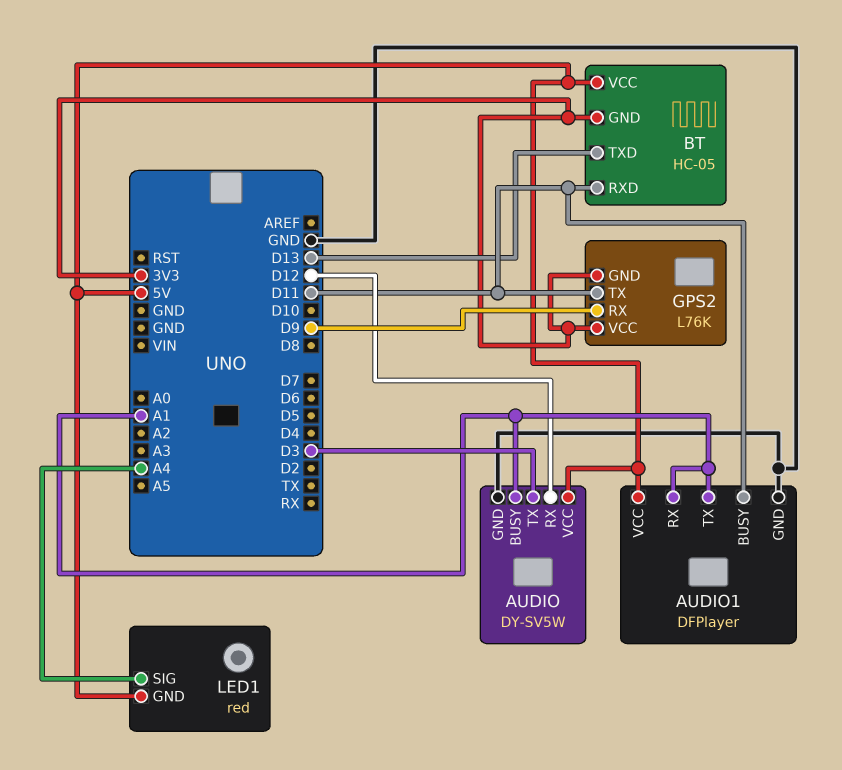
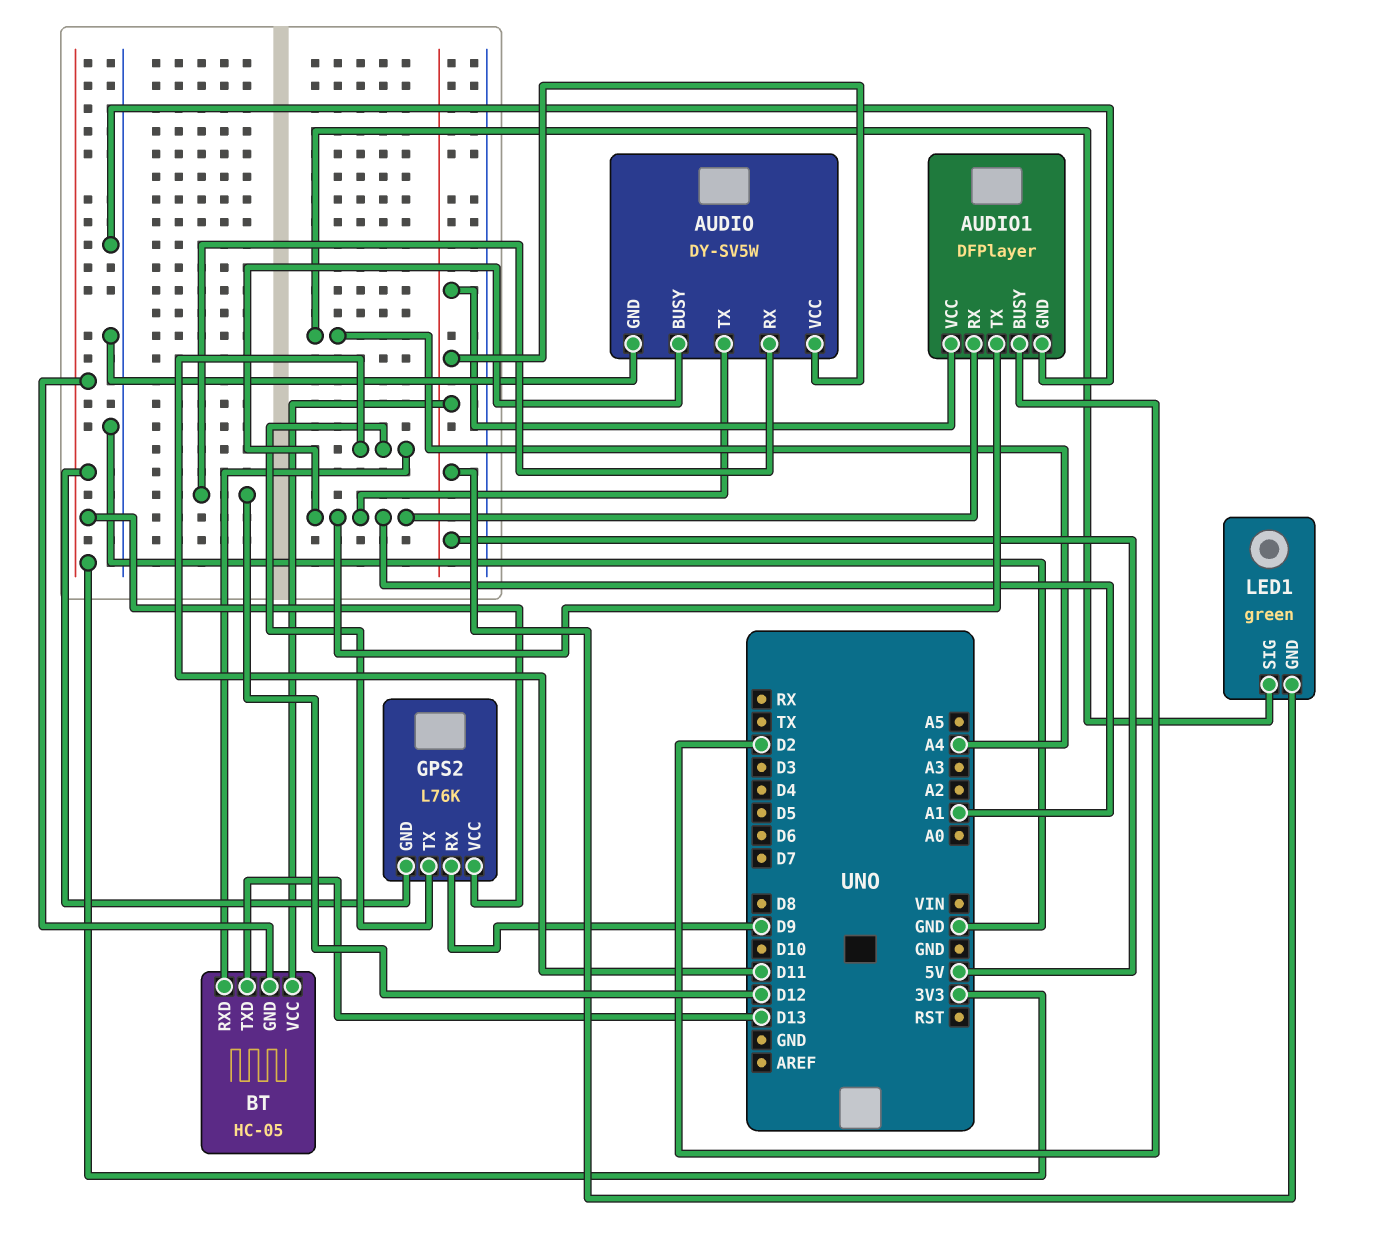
AUDIO pin TX: D3 -> A1
AUDIO1 pin BUSY: D11 -> D2
LED1: red -> green

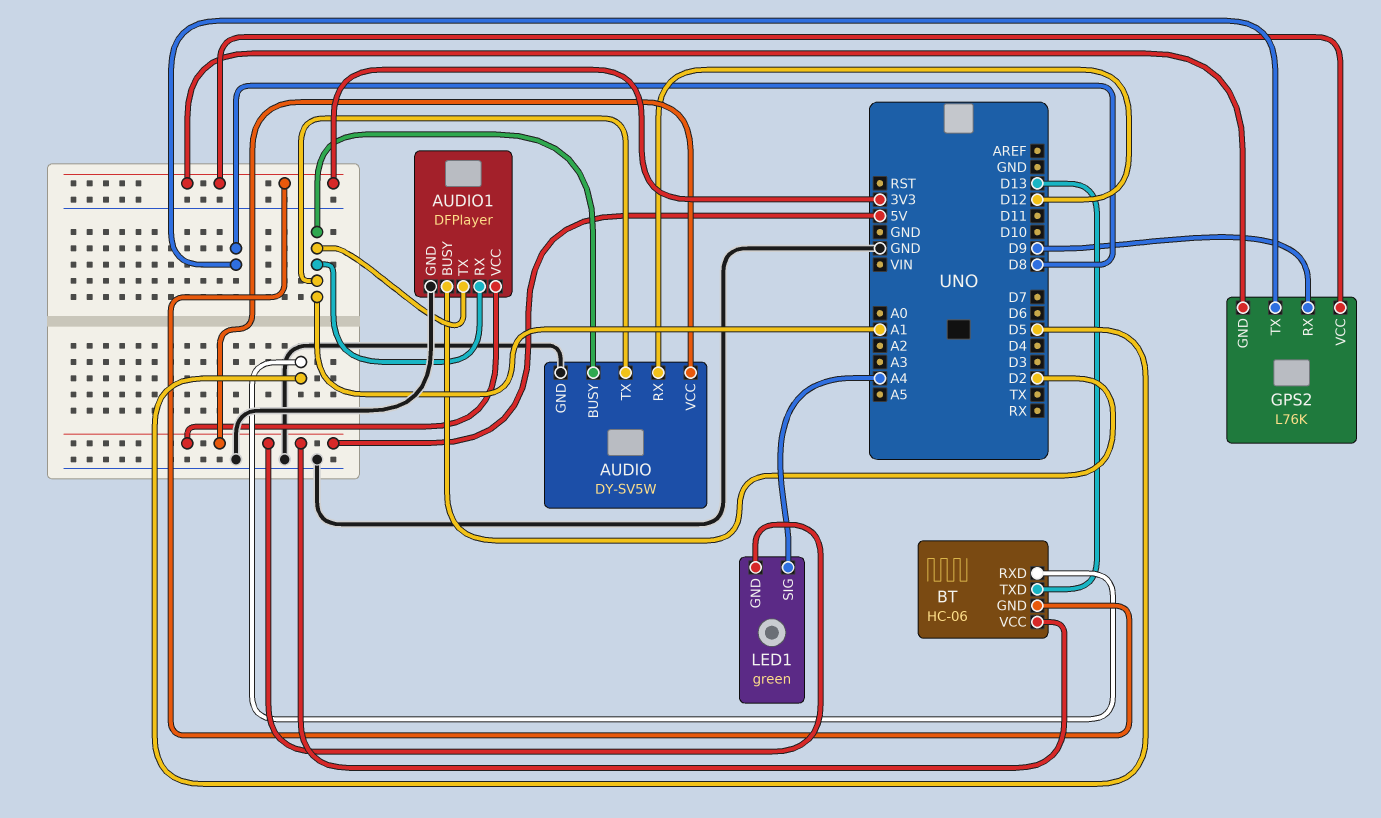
BT: HC-05 -> HC-06
BT pin RXD: D11 -> D5
GPS2 pin TX: D11 -> D8

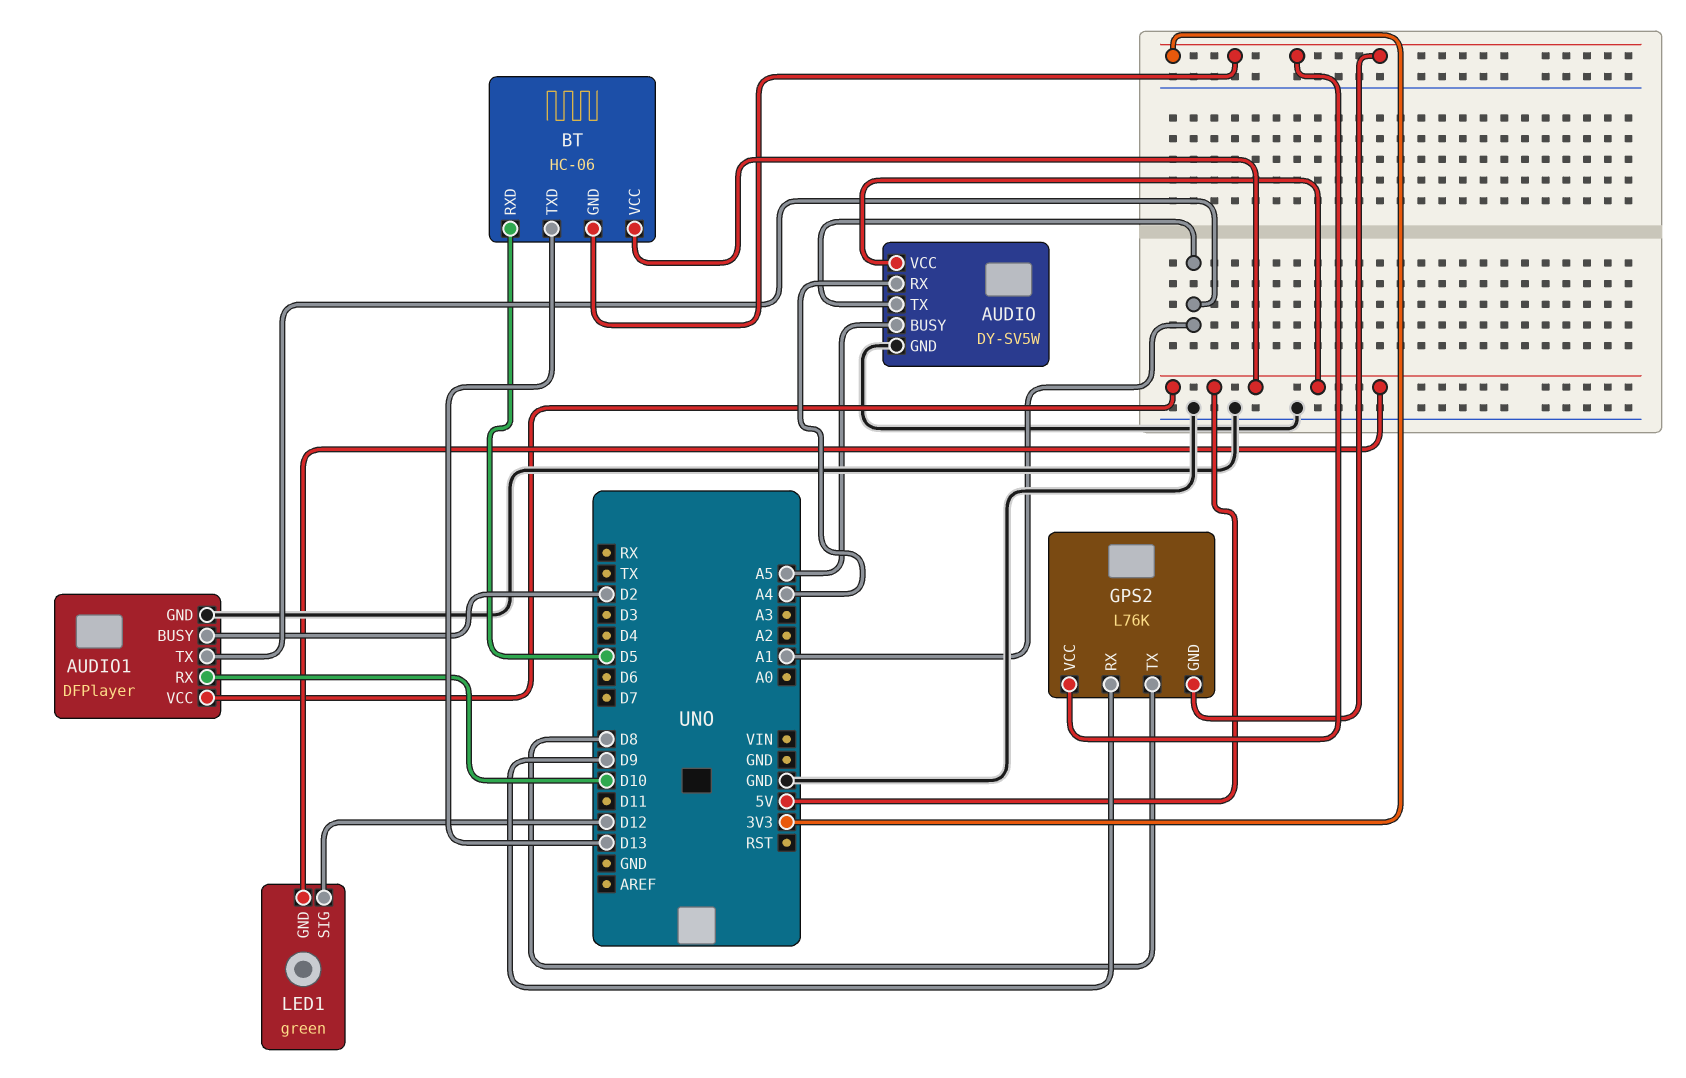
AUDIO pin BUSY: A1 -> A5
AUDIO pin RX: D12 -> A4
AUDIO1 pin RX: A1 -> D10
LED1 pin SIG: A4 -> D12

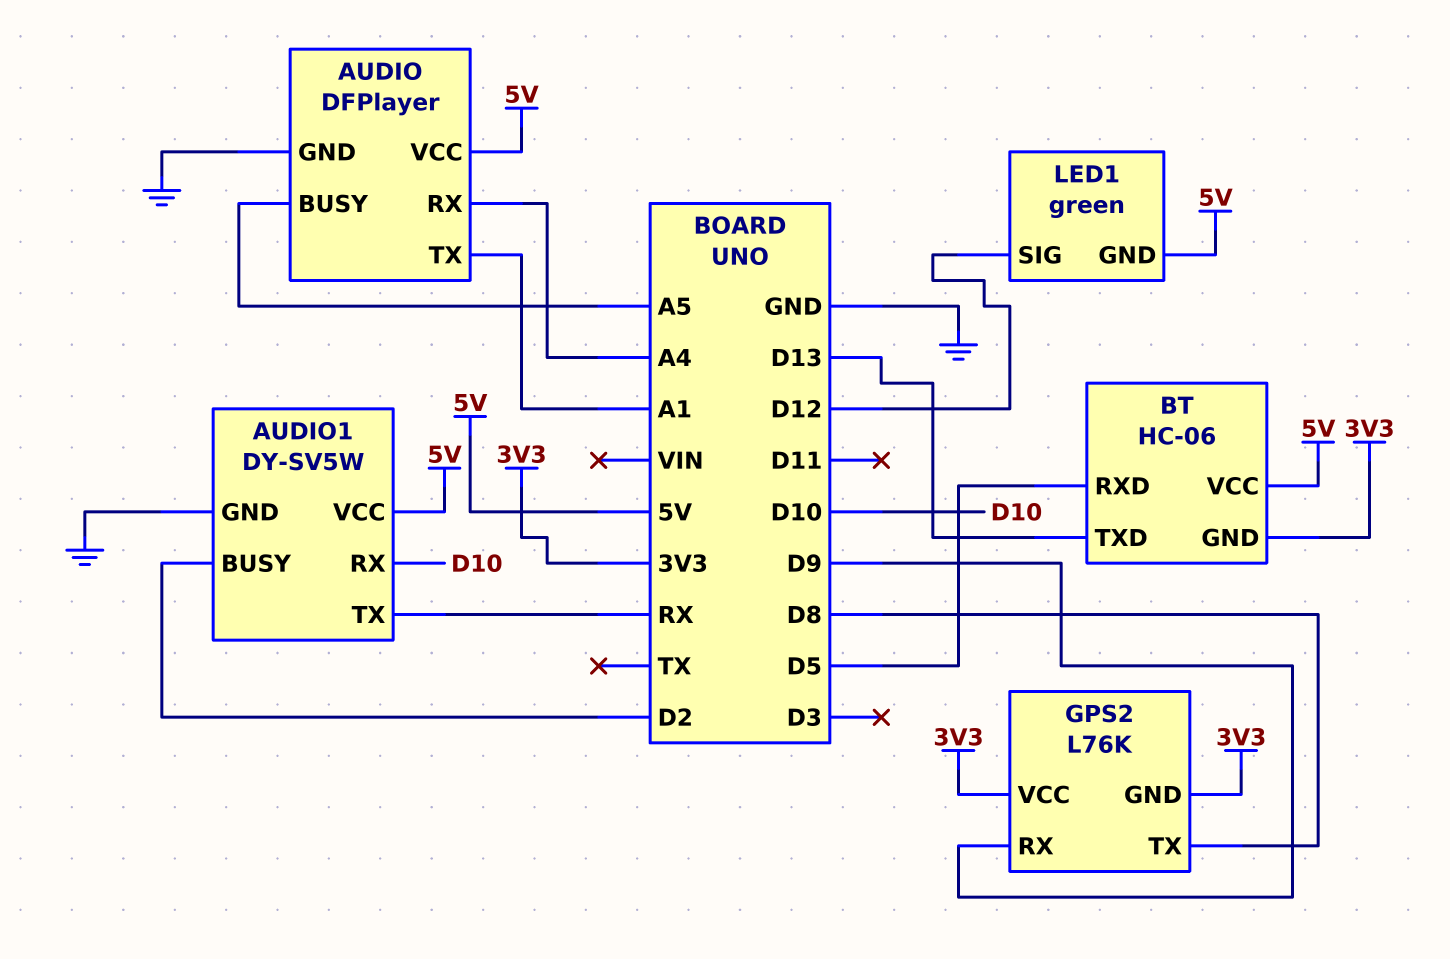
AUDIO: DY-SV5W -> DFPlayer
AUDIO1: DFPlayer -> DY-SV5W
AUDIO1 pin TX: A1 -> RX

